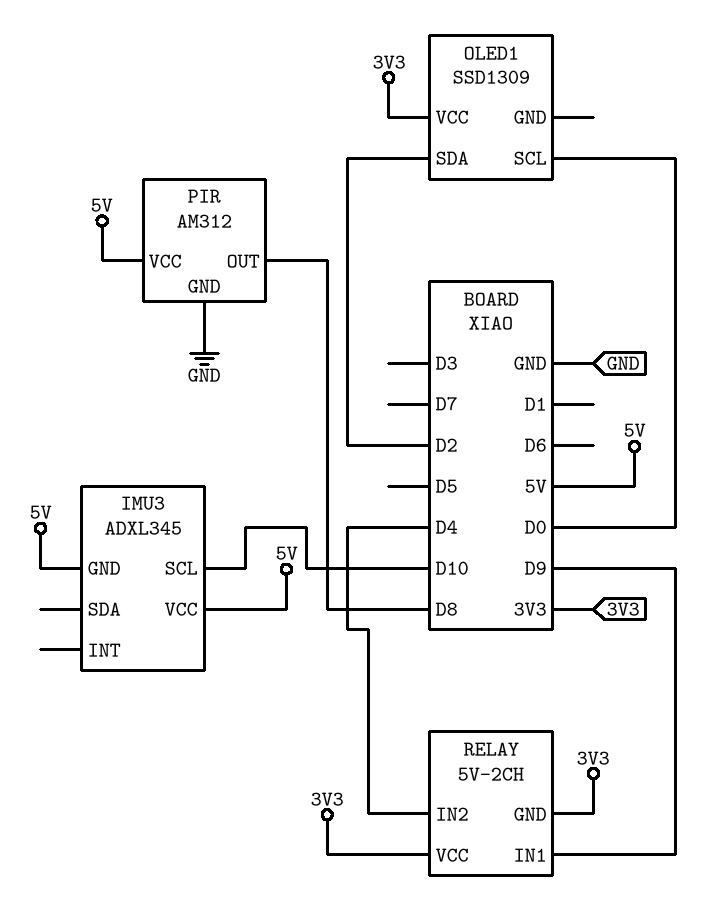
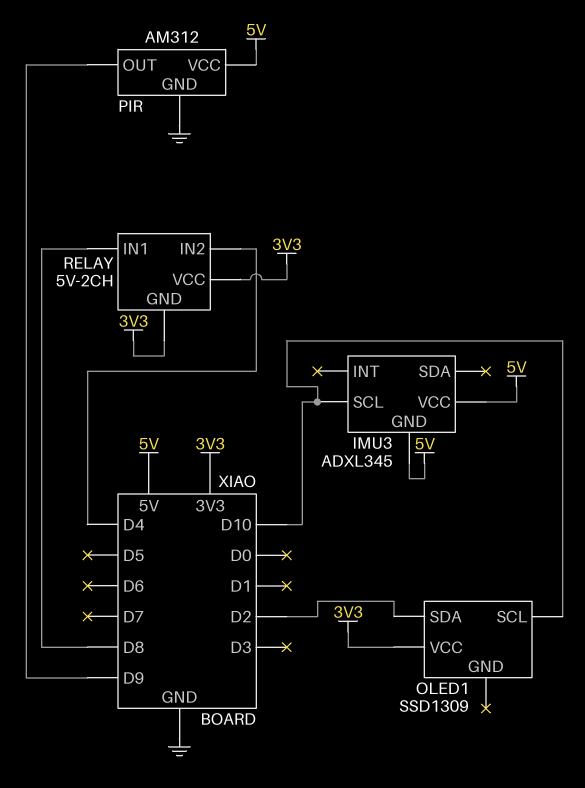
OLED1 pin SCL: D0 -> D10
PIR pin OUT: D8 -> D9
RELAY pin IN1: D9 -> D8

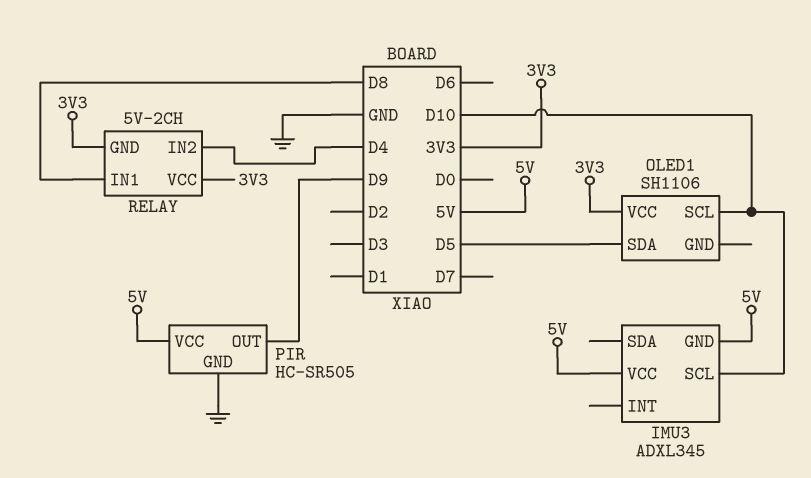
OLED1: SSD1309 -> SH1106
OLED1 pin SDA: D2 -> D5
PIR: AM312 -> HC-SR505

